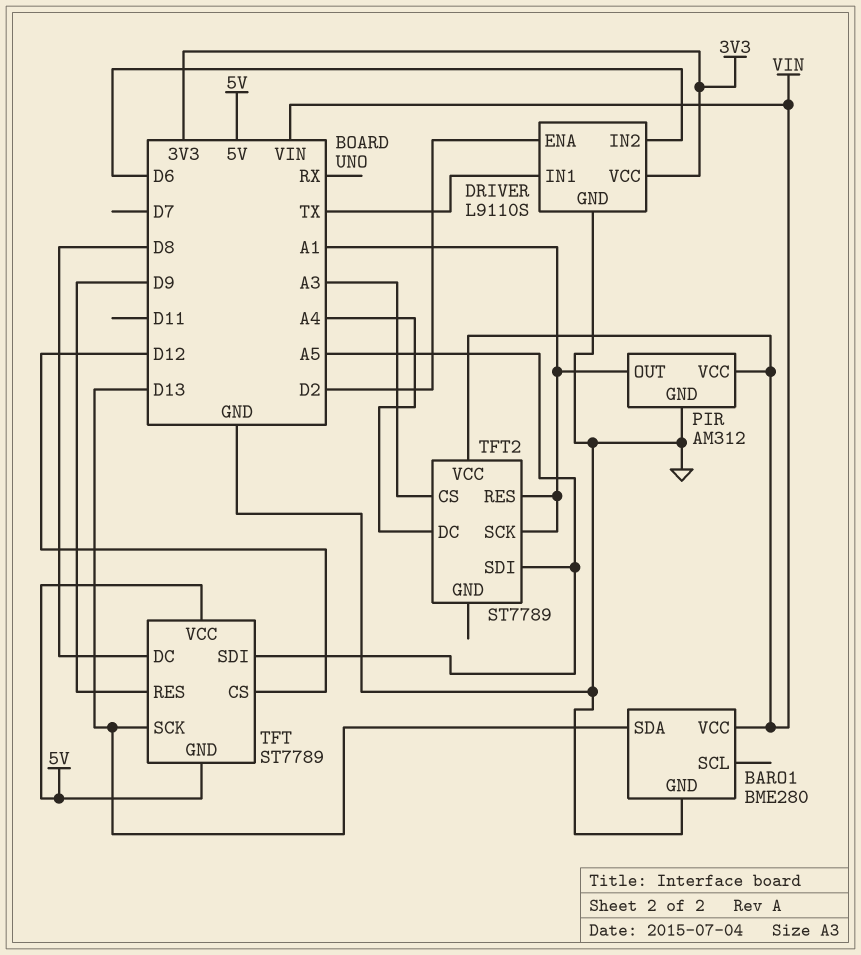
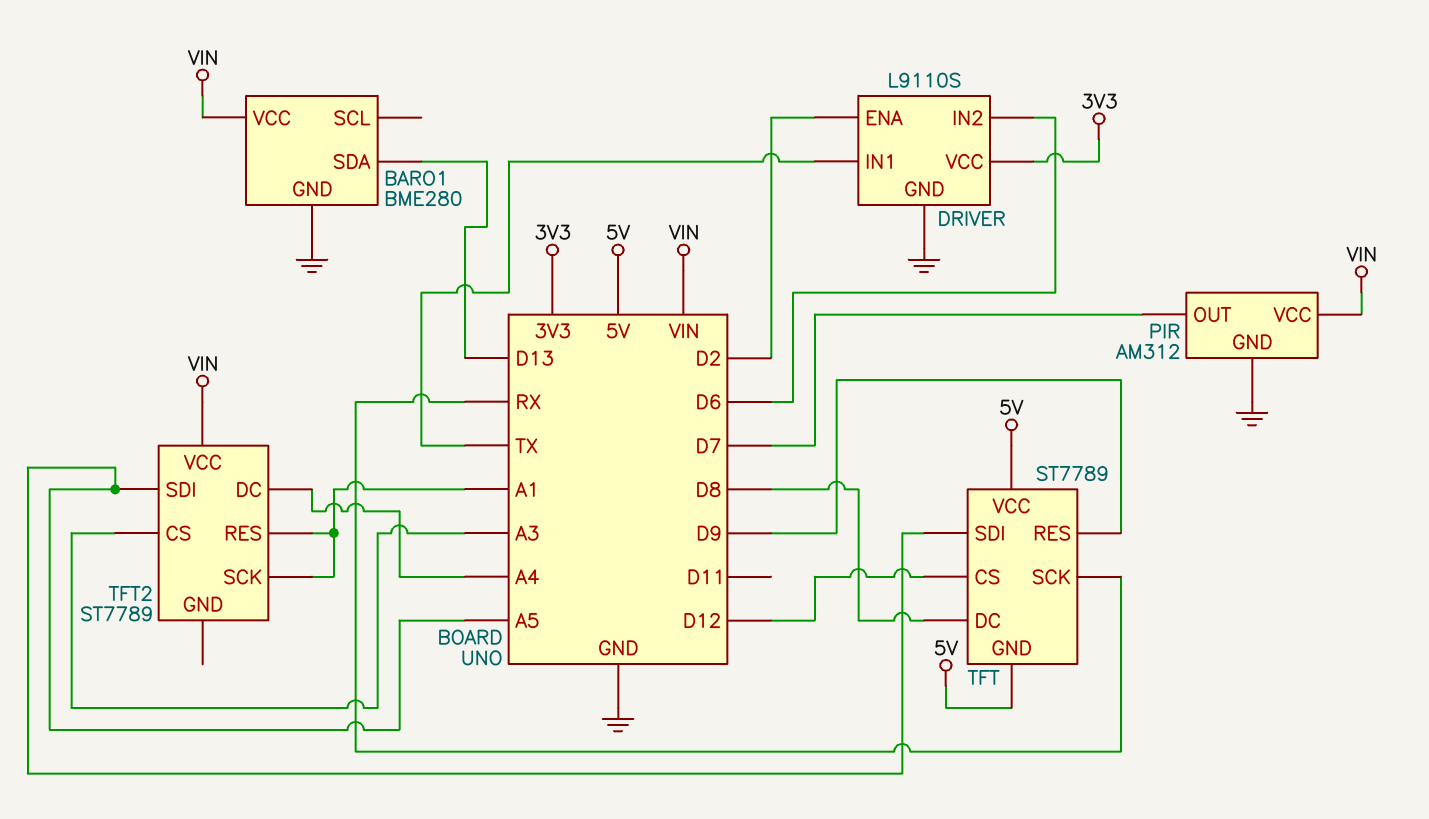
PIR pin OUT: A1 -> D7
TFT pin SCK: D13 -> RX

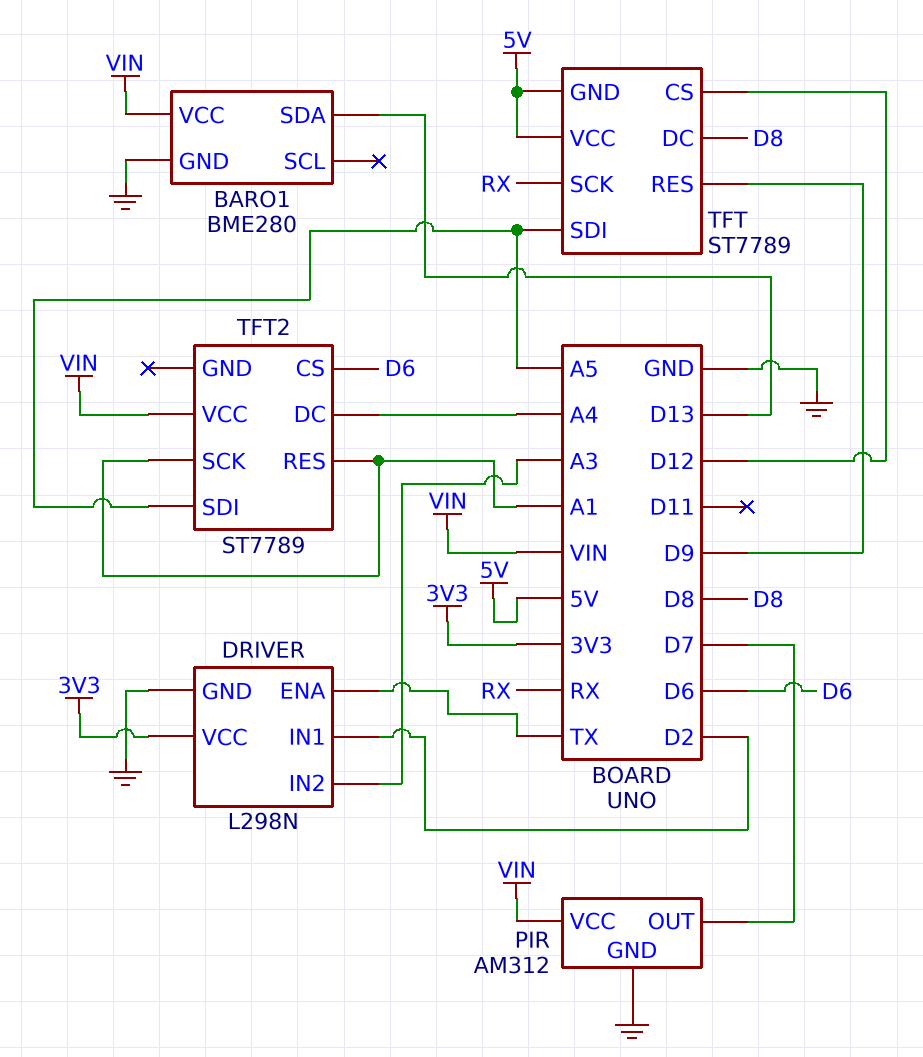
DRIVER: L9110S -> L298N
DRIVER pin ENA: D2 -> TX
DRIVER pin IN1: TX -> D2
DRIVER pin IN2: D6 -> A3
TFT2 pin CS: A3 -> D6

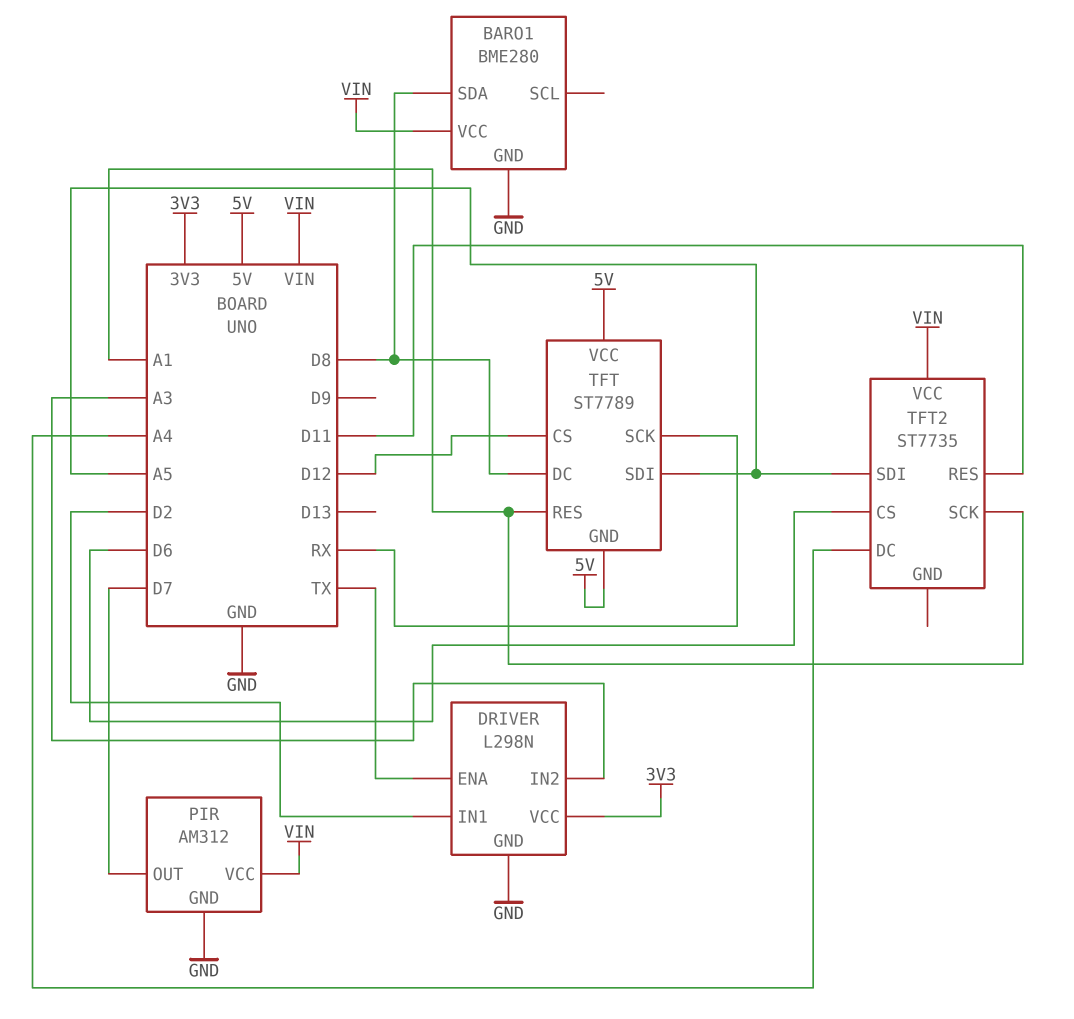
BARO1 pin SDA: D13 -> D8
TFT pin RES: D9 -> A1
TFT2: ST7789 -> ST7735
TFT2 pin RES: A1 -> D11

